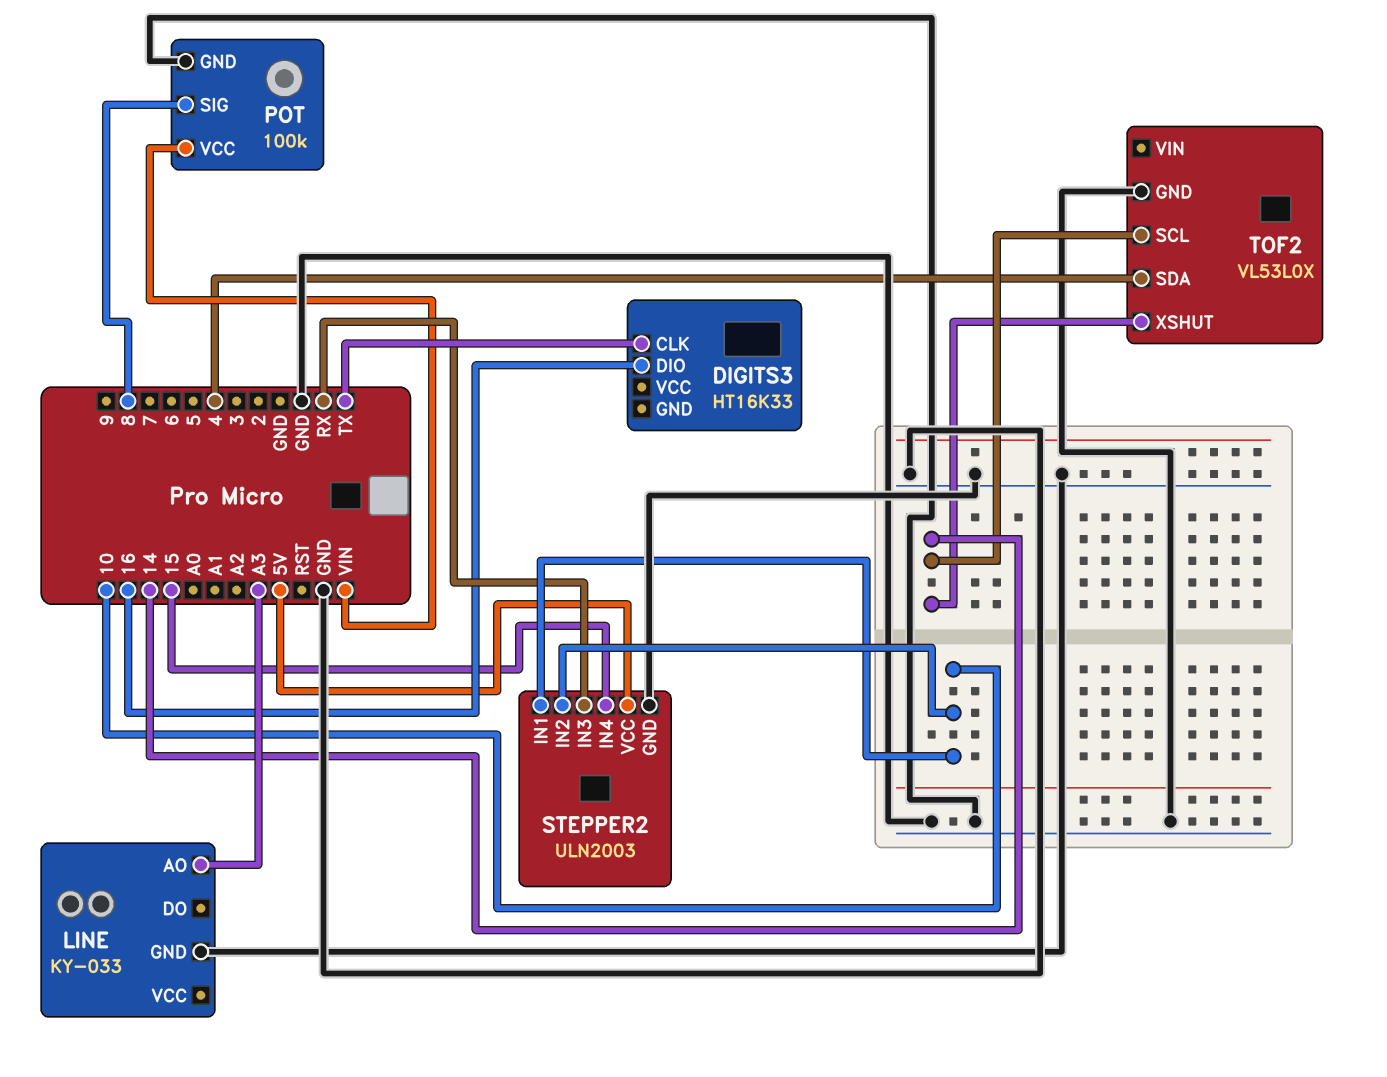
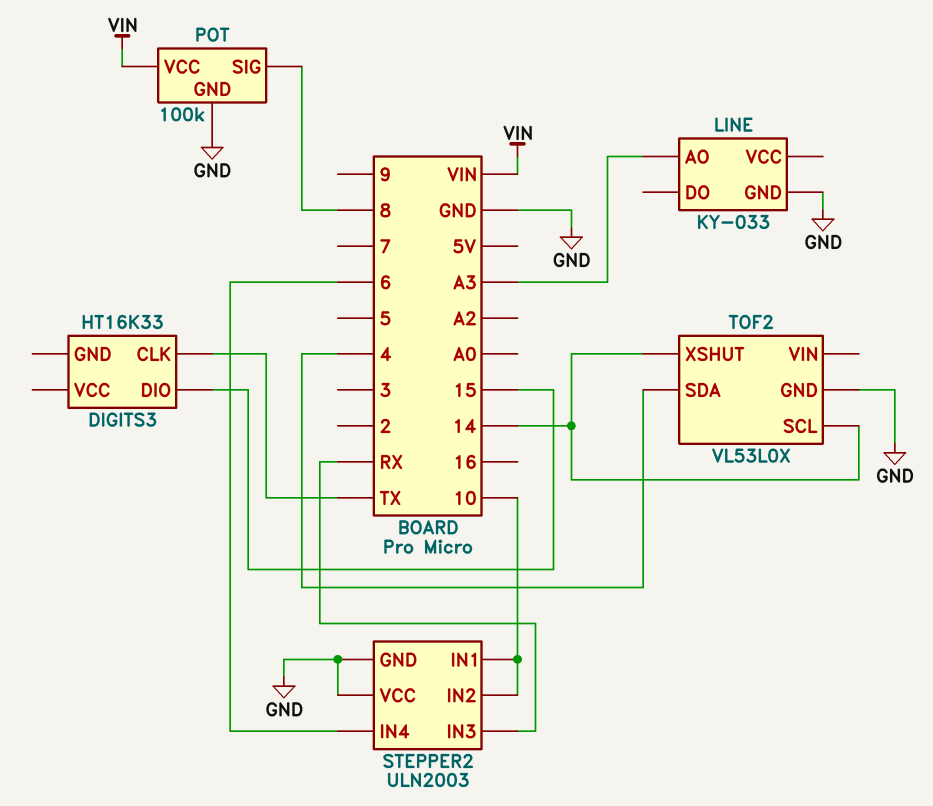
DIGITS3 pin DIO: 16 -> 15
STEPPER2 pin IN4: 15 -> 6
STEPPER2 pin VCC: 5V -> GND

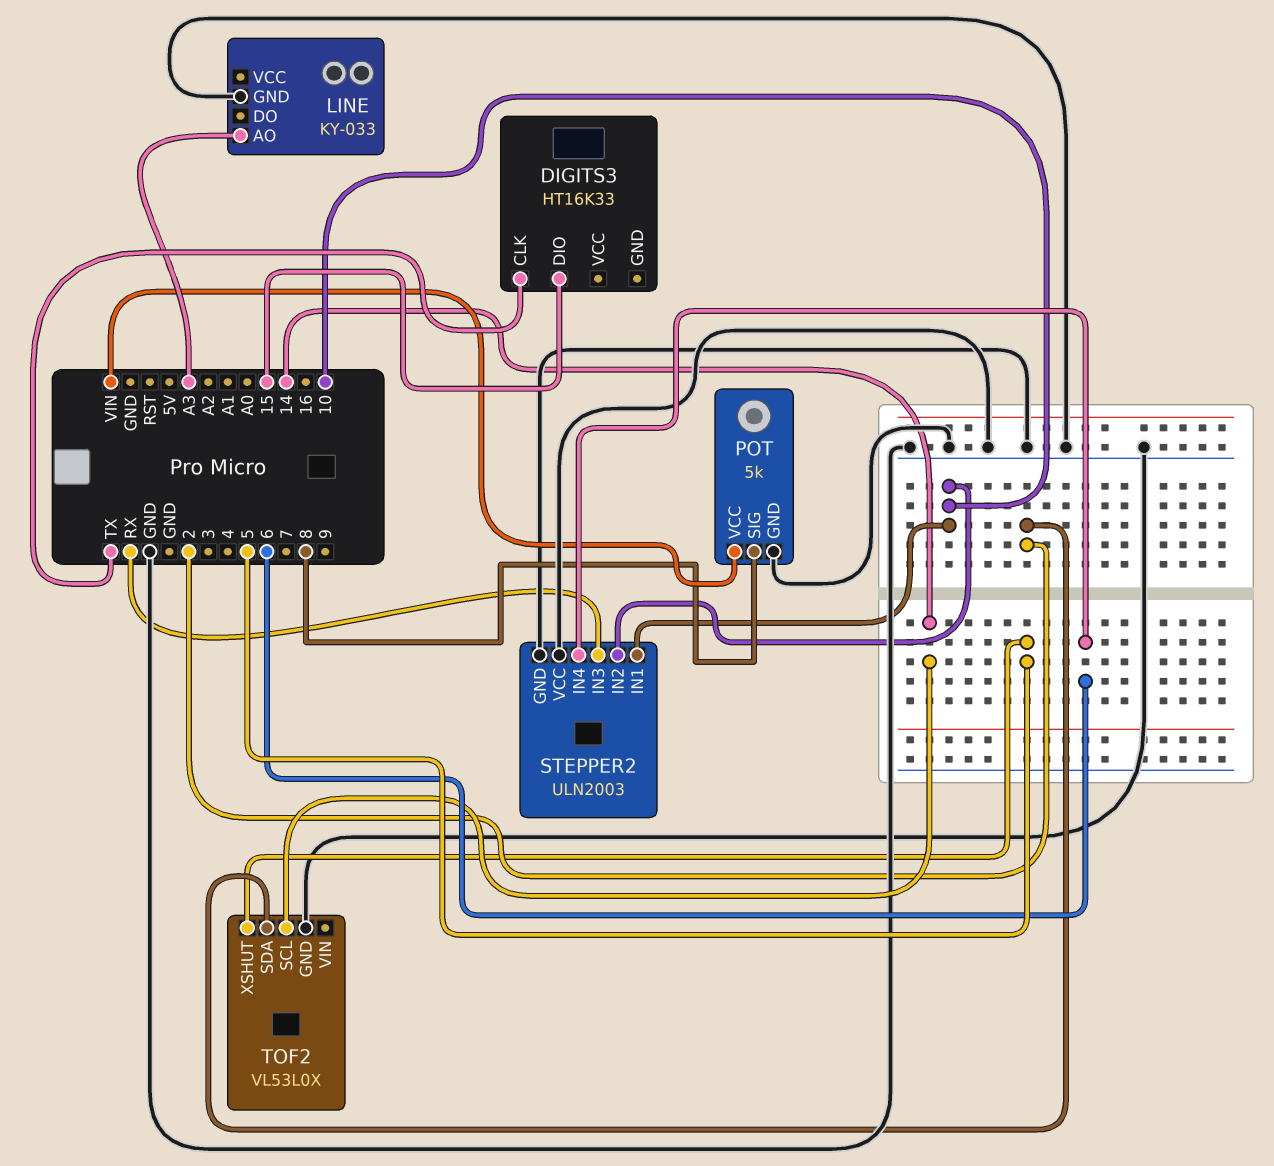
POT: 100k -> 5k
TOF2 pin SDA: 4 -> 2
TOF2 pin XSHUT: 14 -> 5

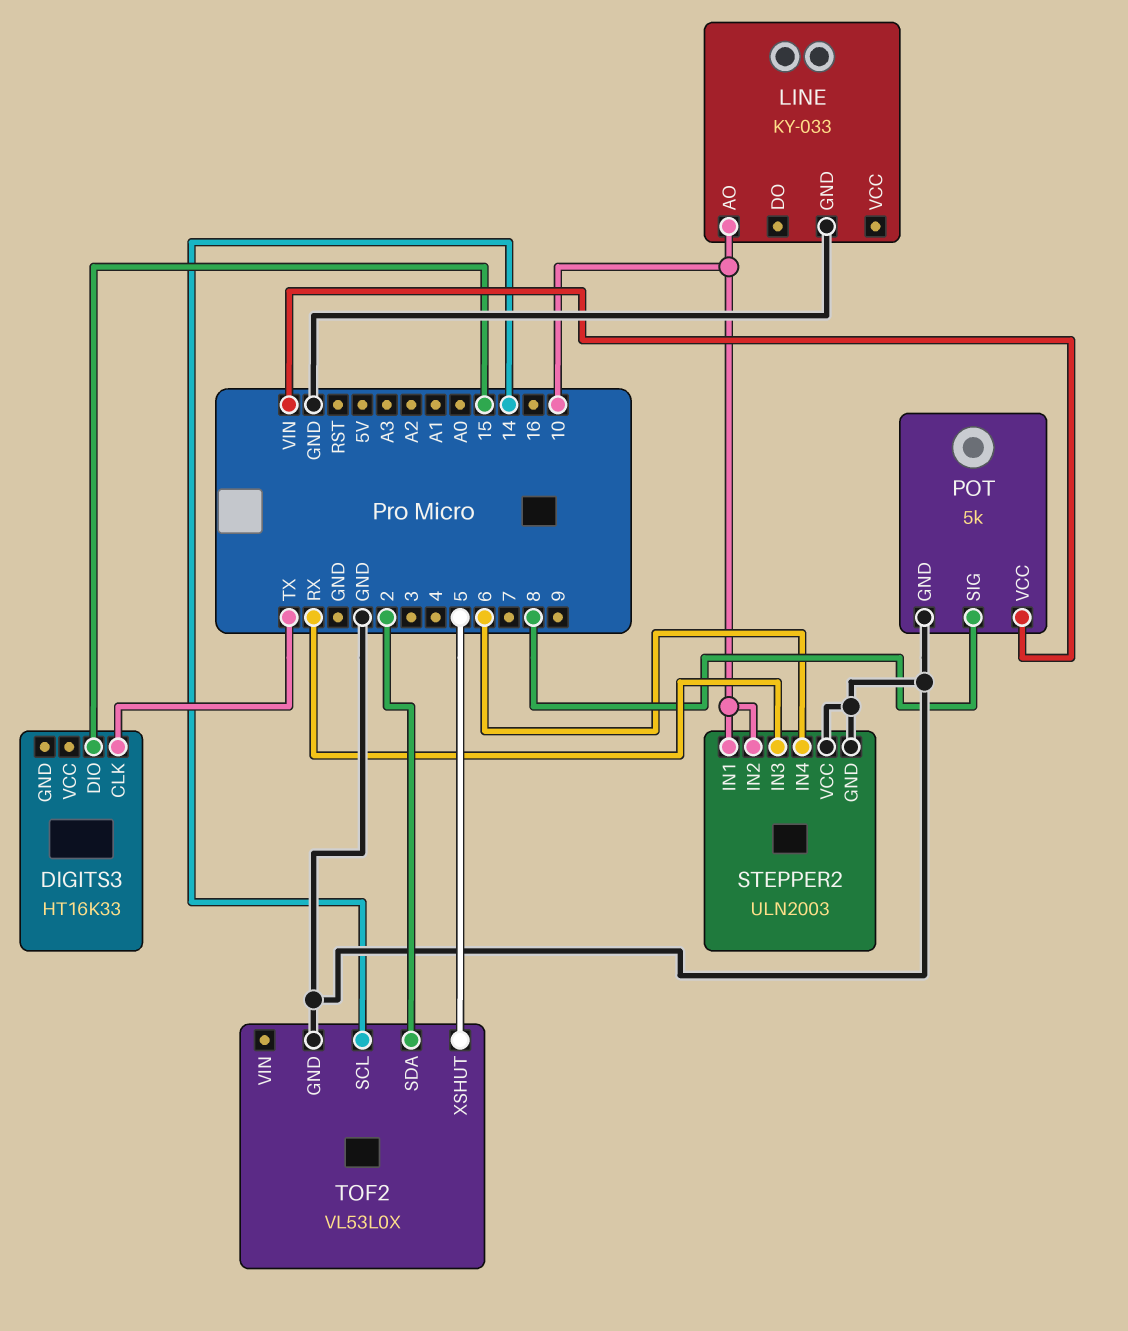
LINE pin AO: A3 -> 10

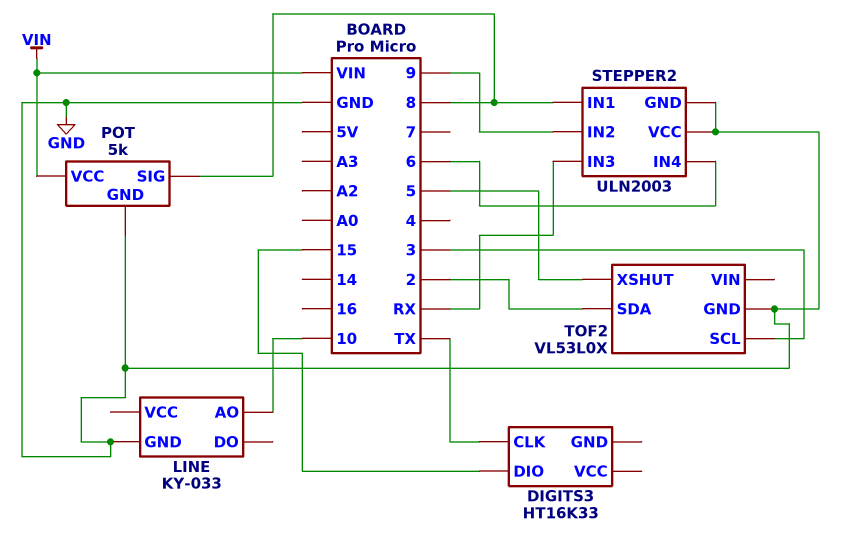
STEPPER2 pin IN1: 10 -> 8
STEPPER2 pin IN2: 10 -> 9
TOF2 pin SCL: 14 -> 3

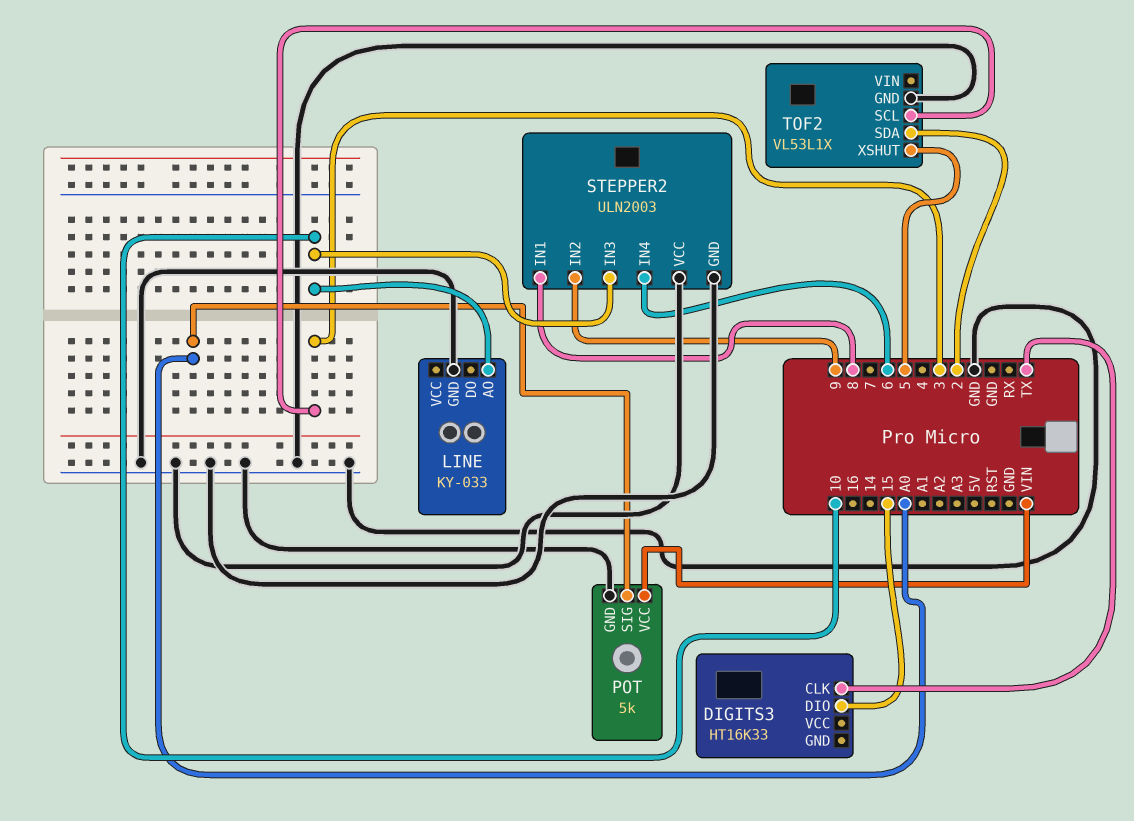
POT pin SIG: 8 -> A0
STEPPER2 pin IN3: RX -> 10
TOF2: VL53L0X -> VL53L1X

